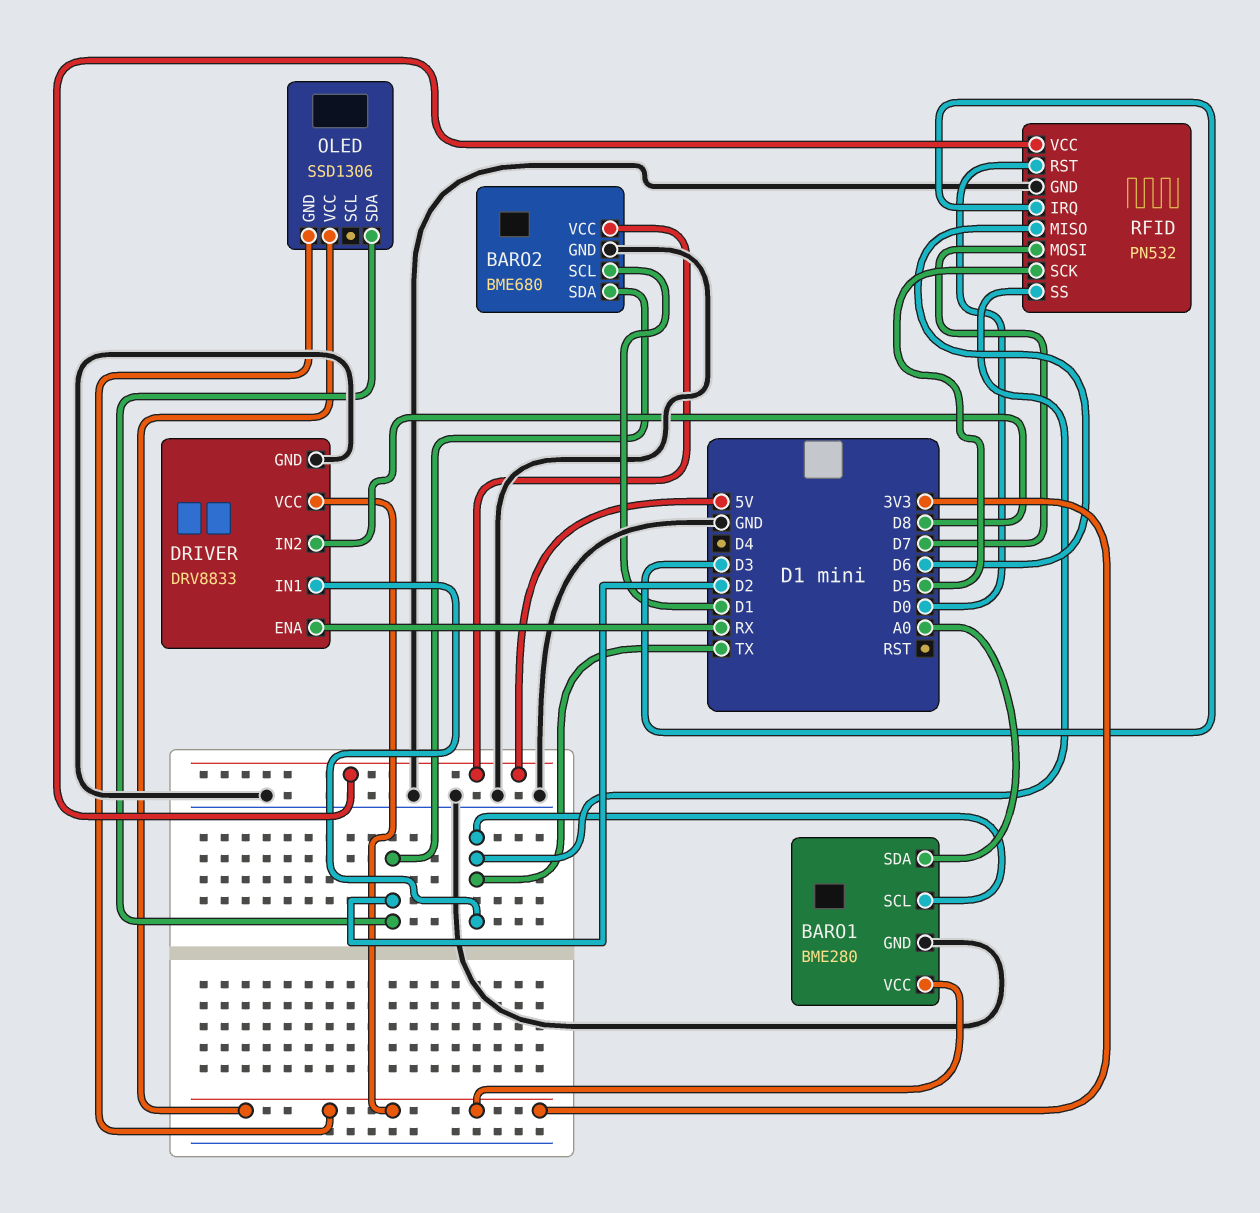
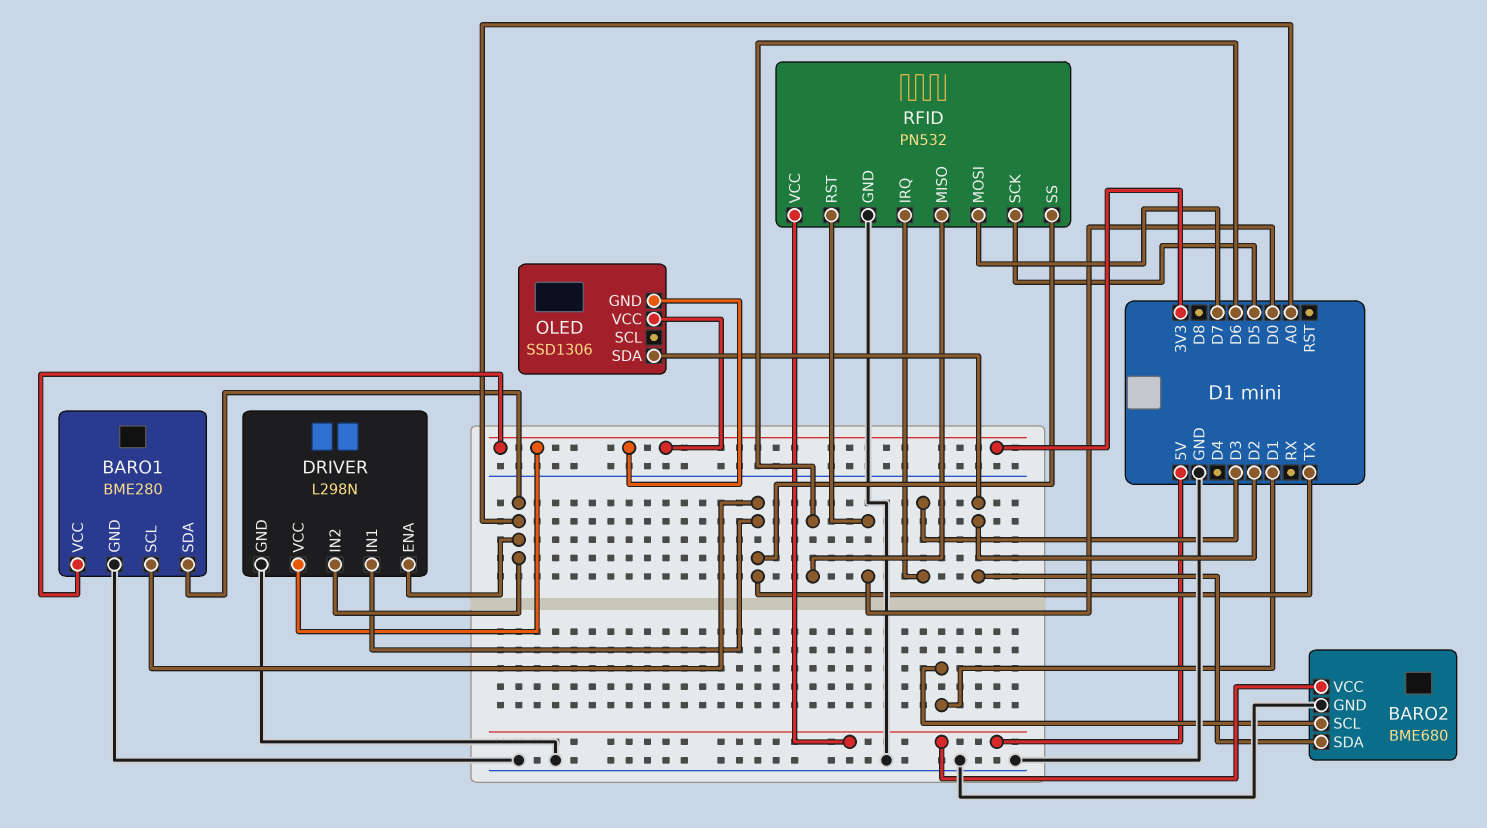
DRIVER: DRV8833 -> L298N
DRIVER pin ENA: RX -> A0
DRIVER pin IN2: D8 -> A0

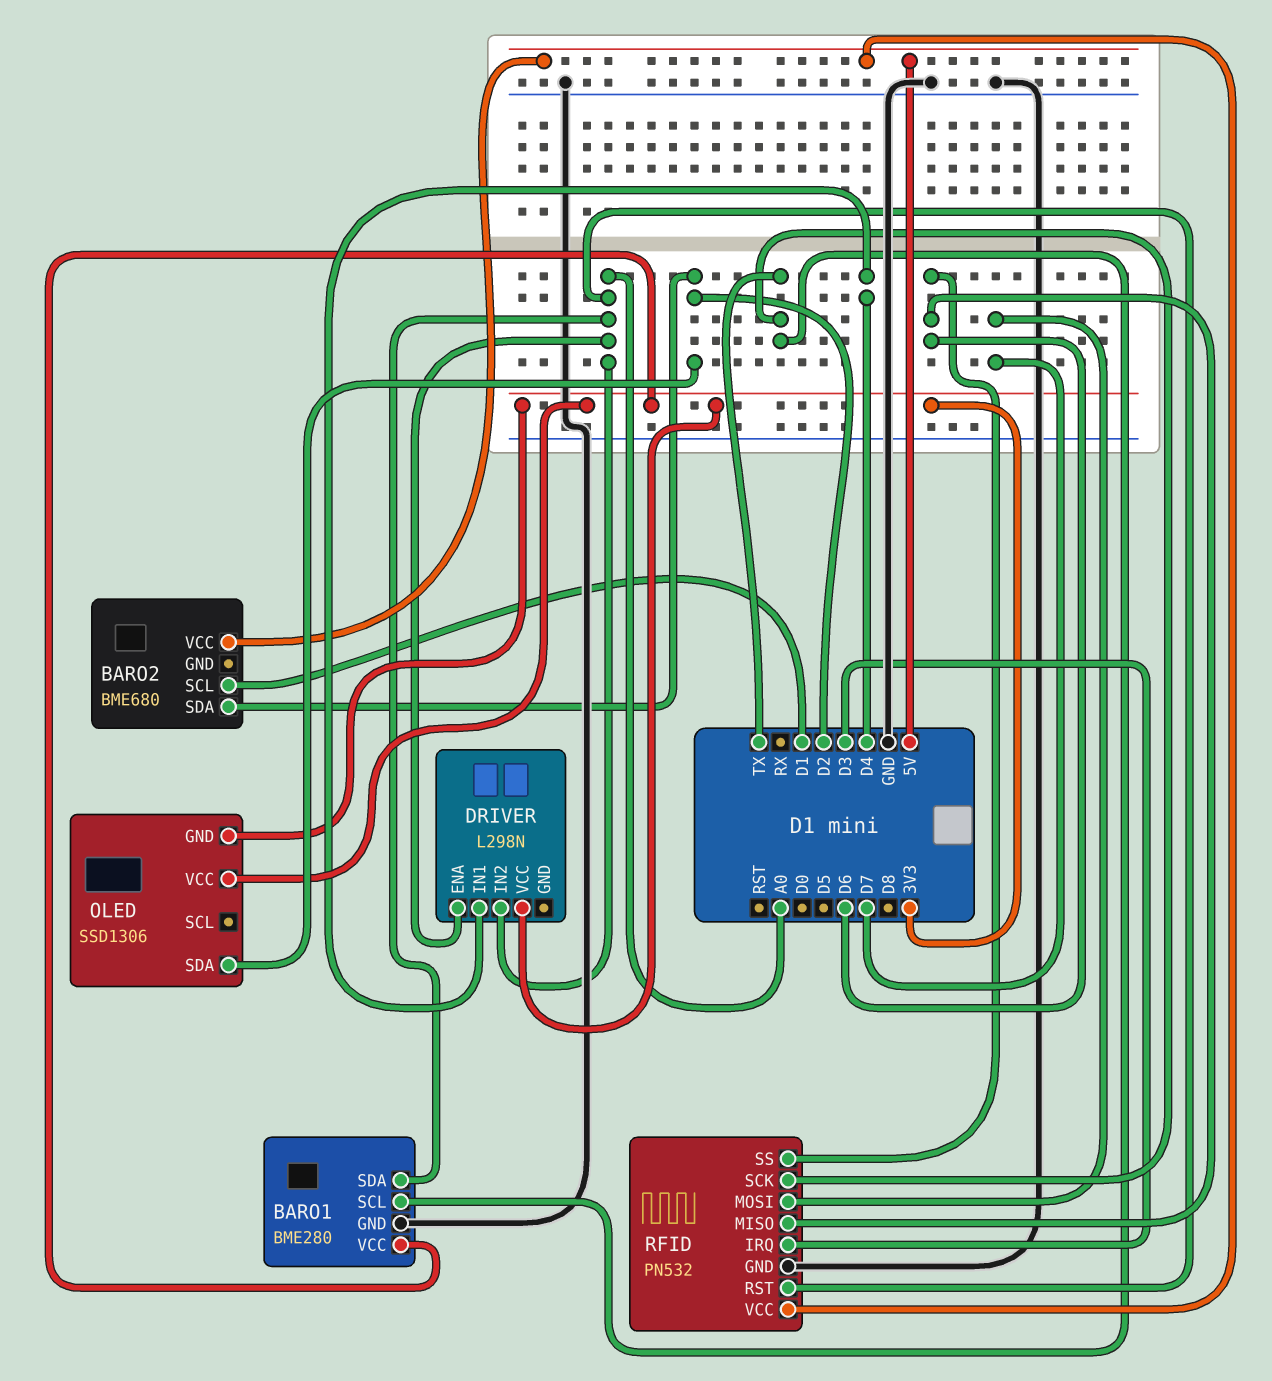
BARO2 pin GND: GND -> none
DRIVER pin GND: GND -> none
DRIVER pin IN1: TX -> D4
RFID pin RST: D0 -> A0
RFID pin SCK: D5 -> TX
RFID pin SS: TX -> D6

